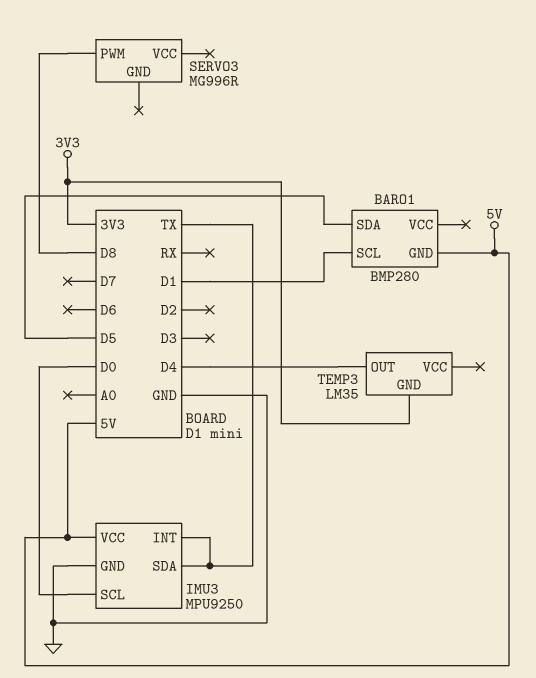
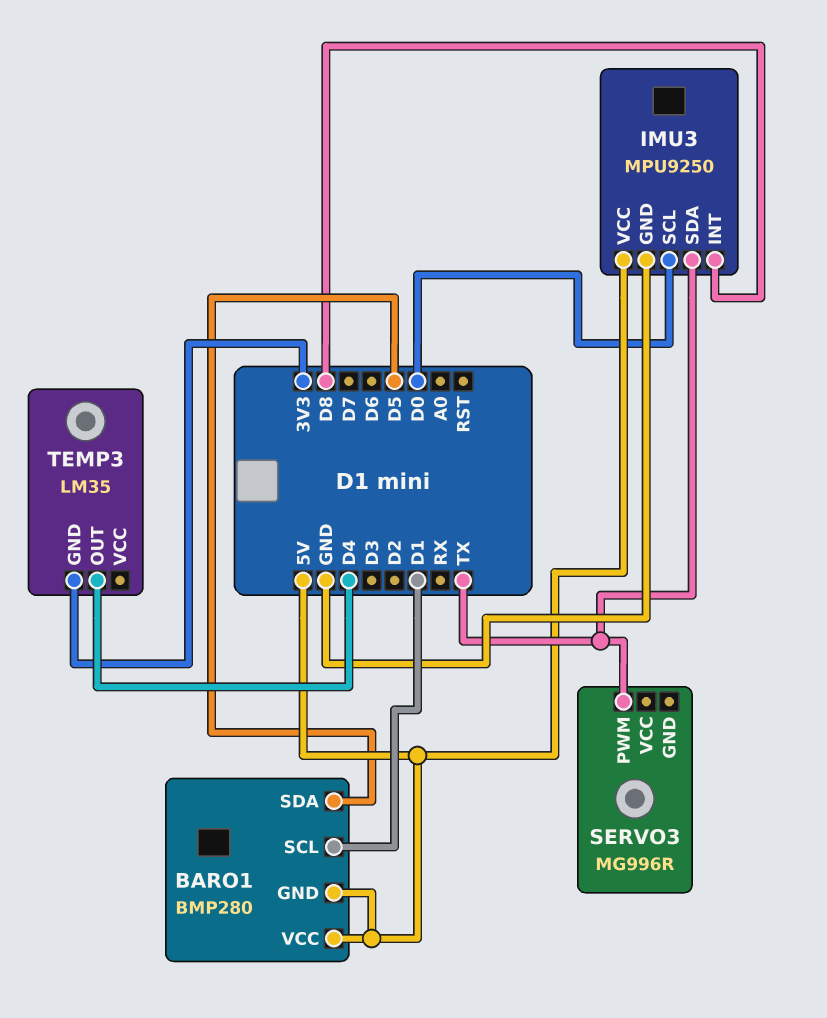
BARO1 pin VCC: none -> 5V
IMU3 pin INT: TX -> D8
SERVO3 pin PWM: D8 -> TX

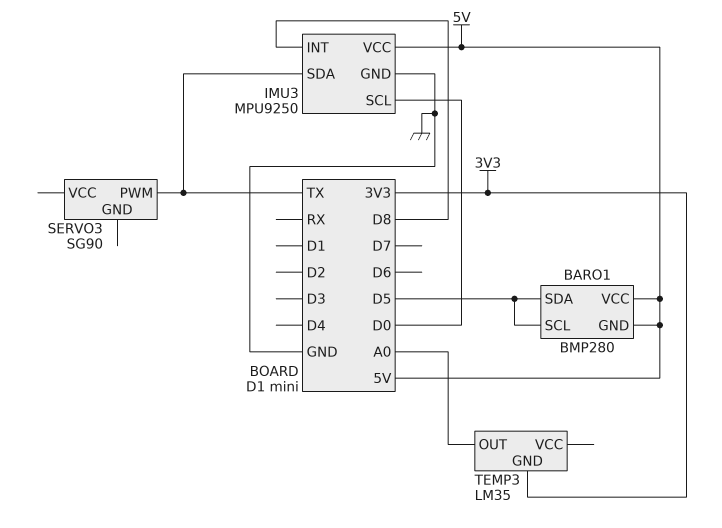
BARO1 pin SCL: D1 -> D5
SERVO3: MG996R -> SG90
TEMP3 pin OUT: D4 -> A0

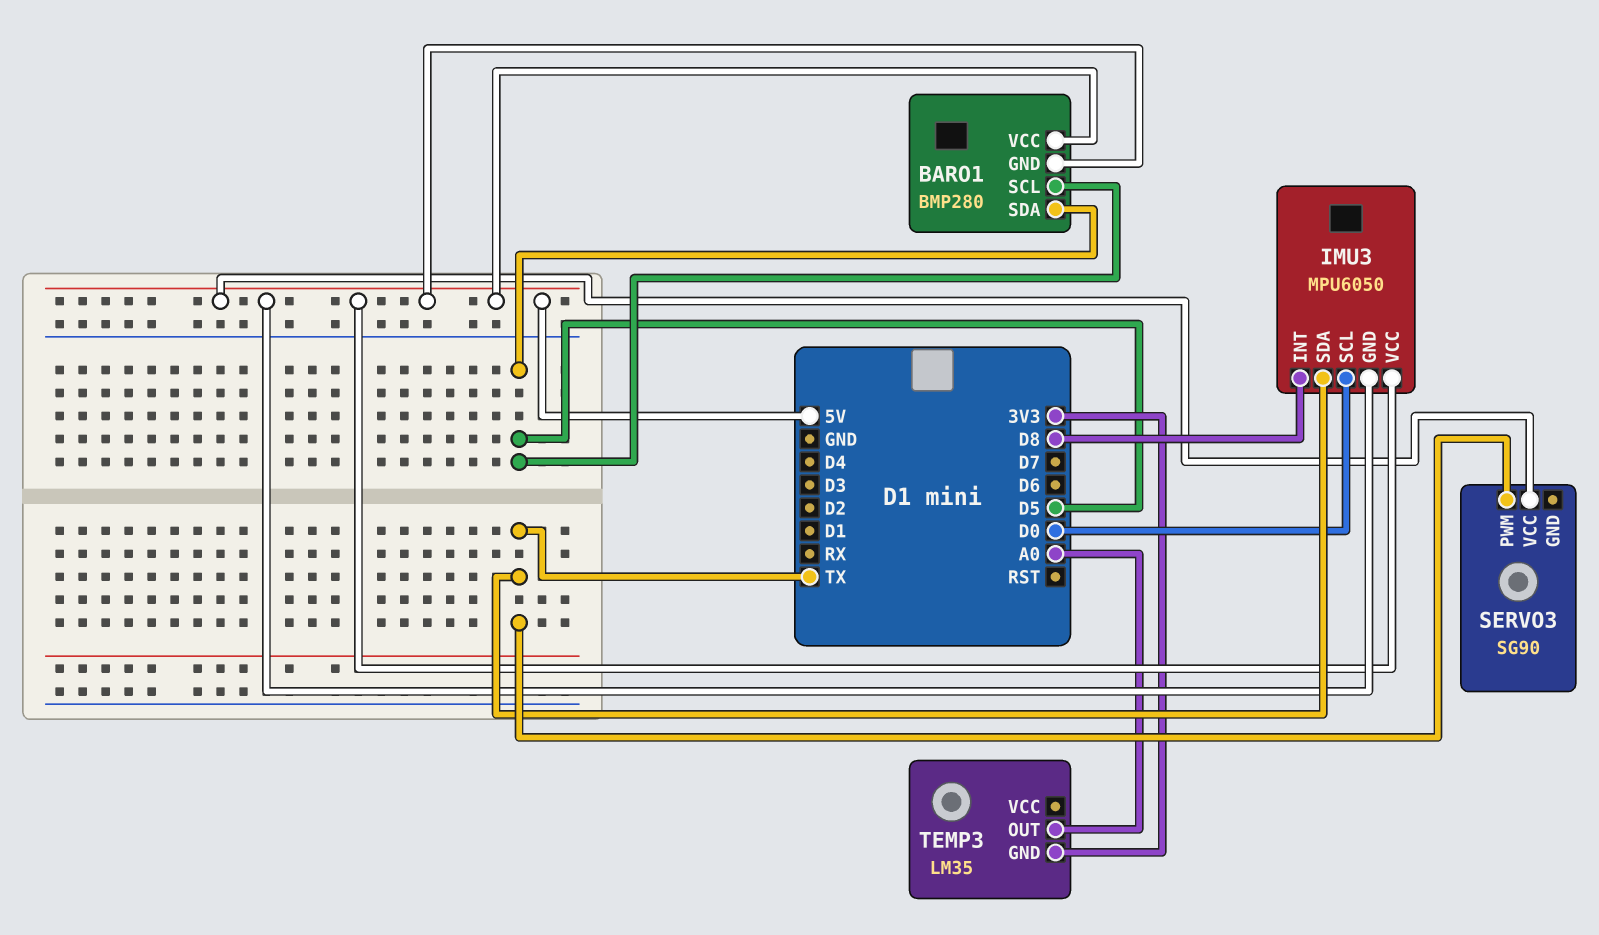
IMU3: MPU9250 -> MPU6050
IMU3 pin GND: GND -> 5V
SERVO3 pin VCC: none -> 5V

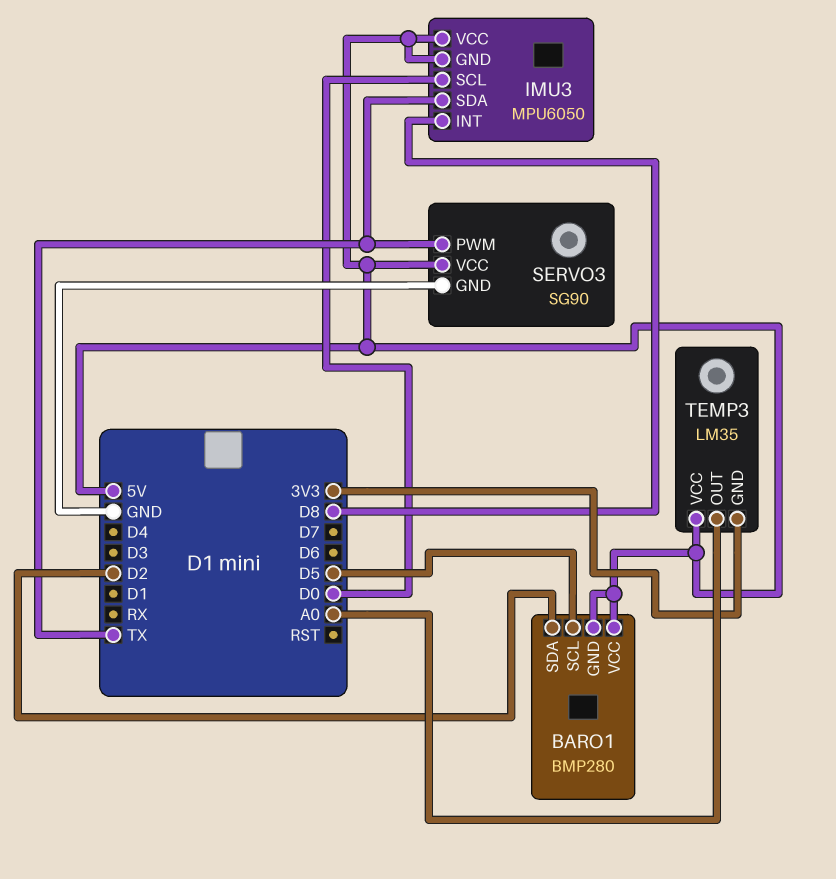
BARO1 pin SDA: D5 -> D2
SERVO3 pin GND: none -> GND
TEMP3 pin VCC: none -> 5V

